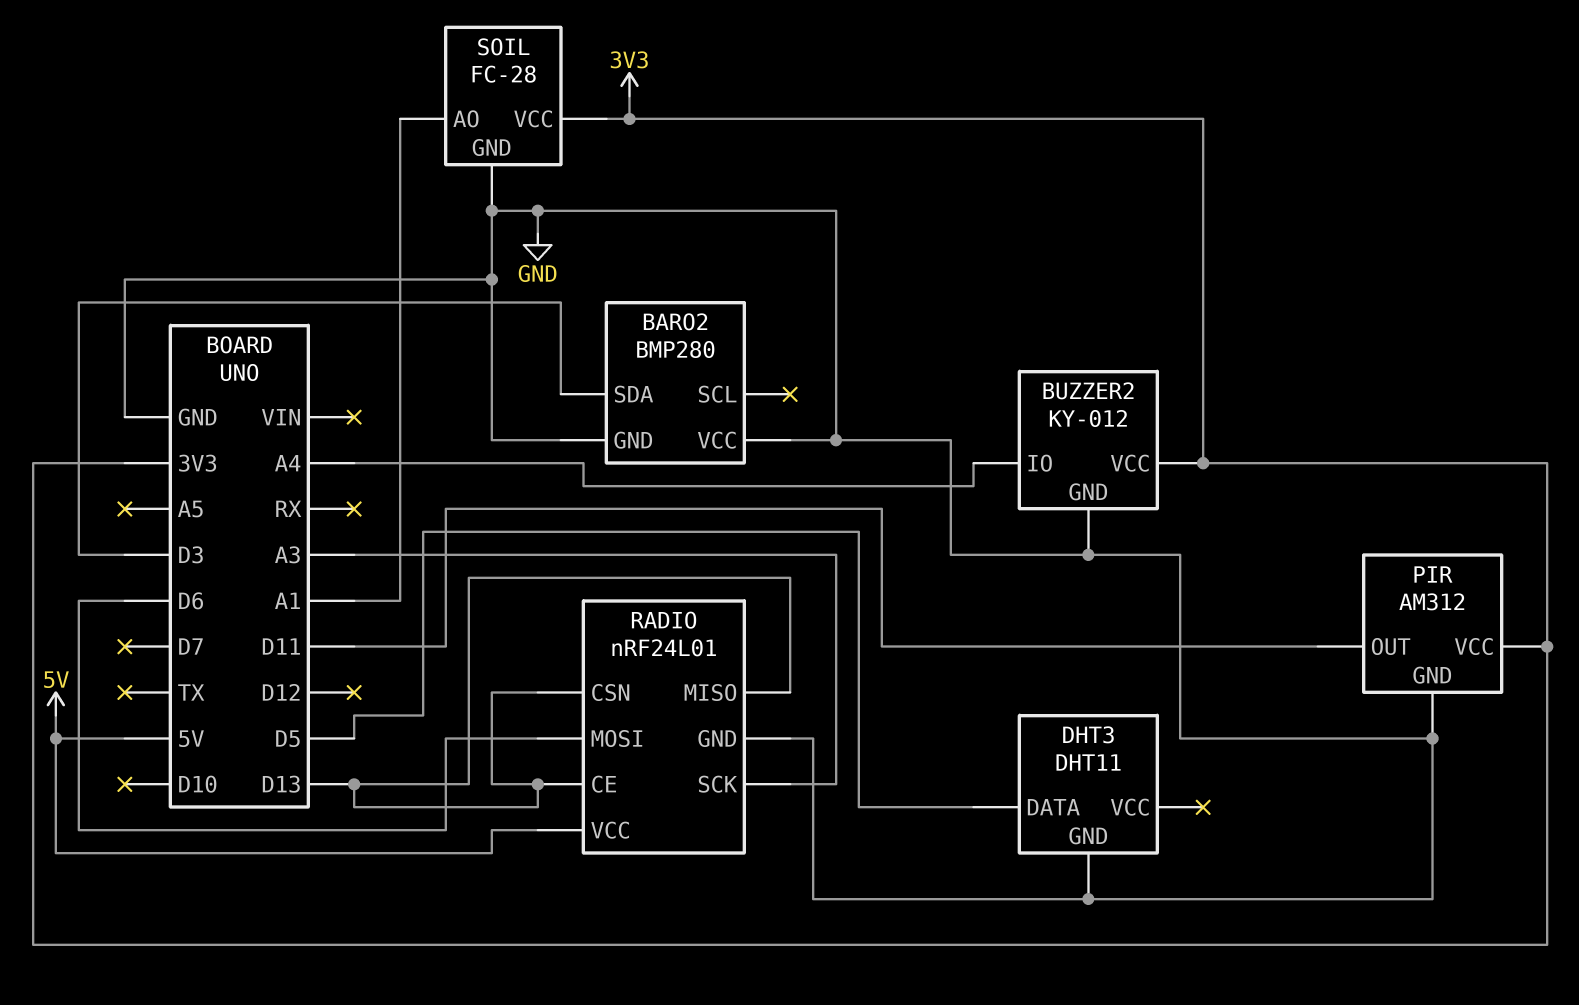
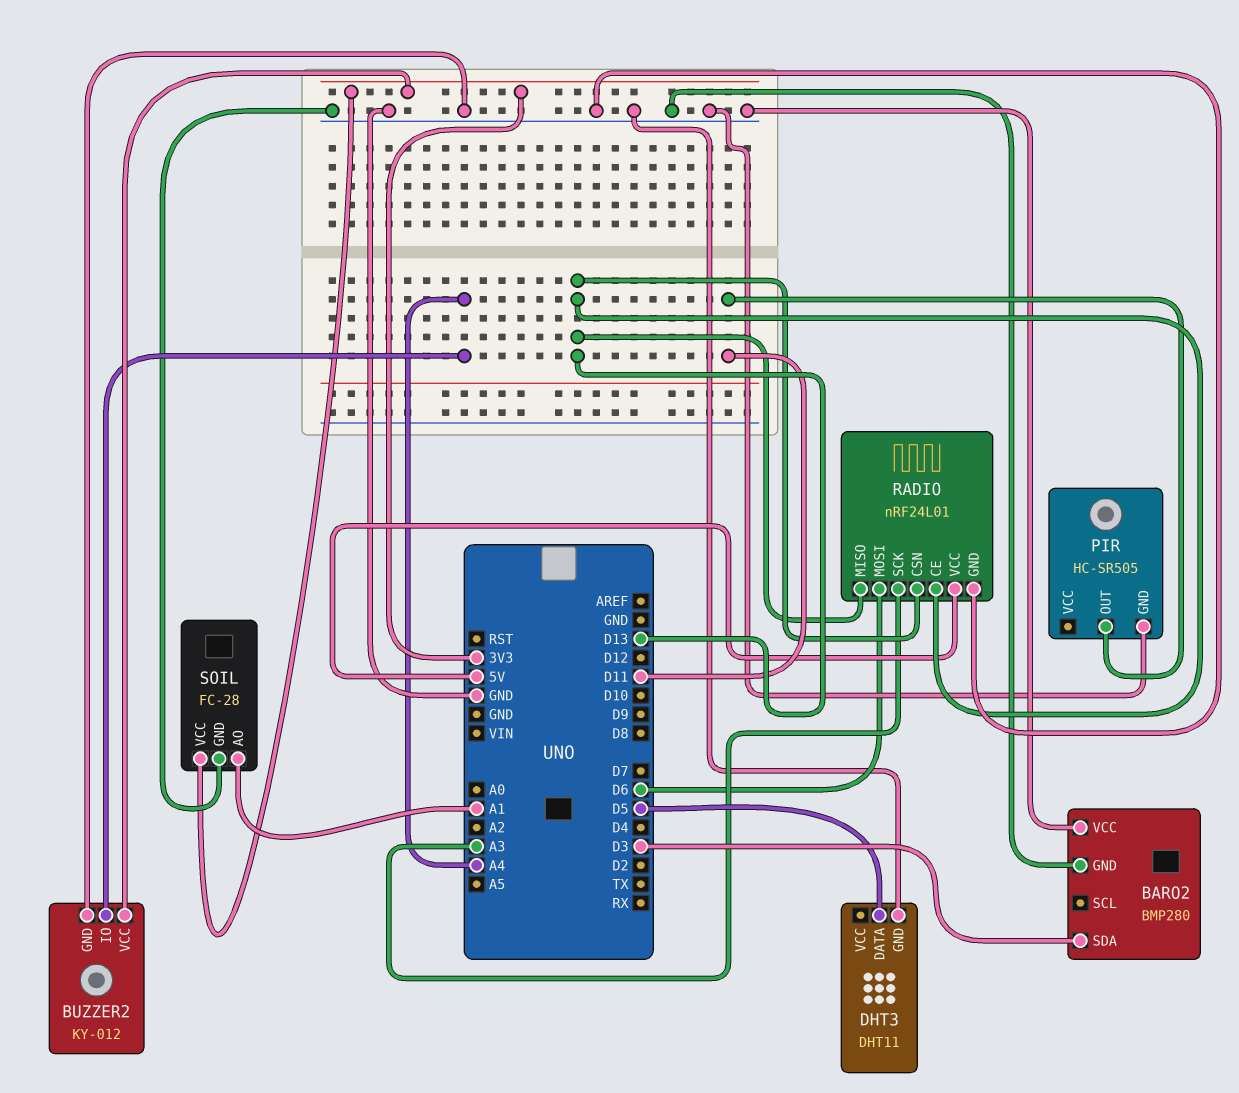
PIR: AM312 -> HC-SR505
PIR pin VCC: 3V3 -> none

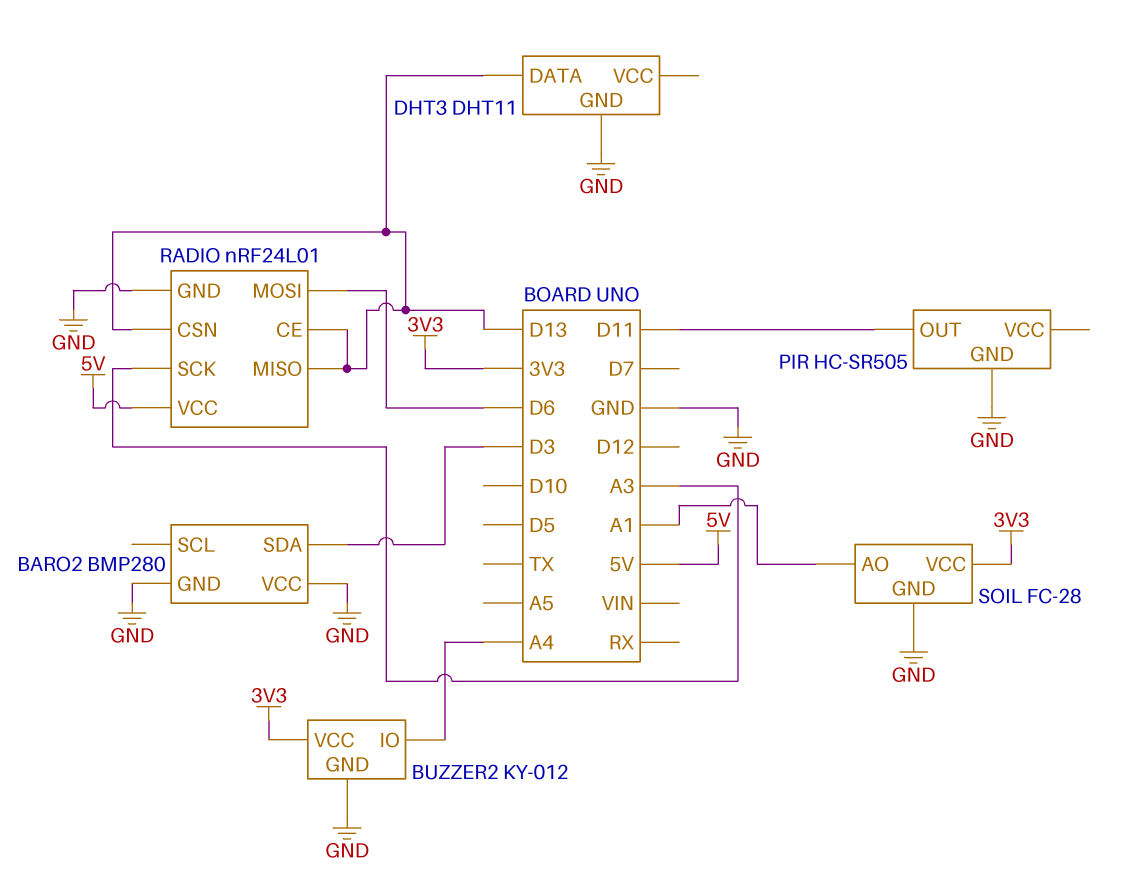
DHT3 pin DATA: D5 -> D13

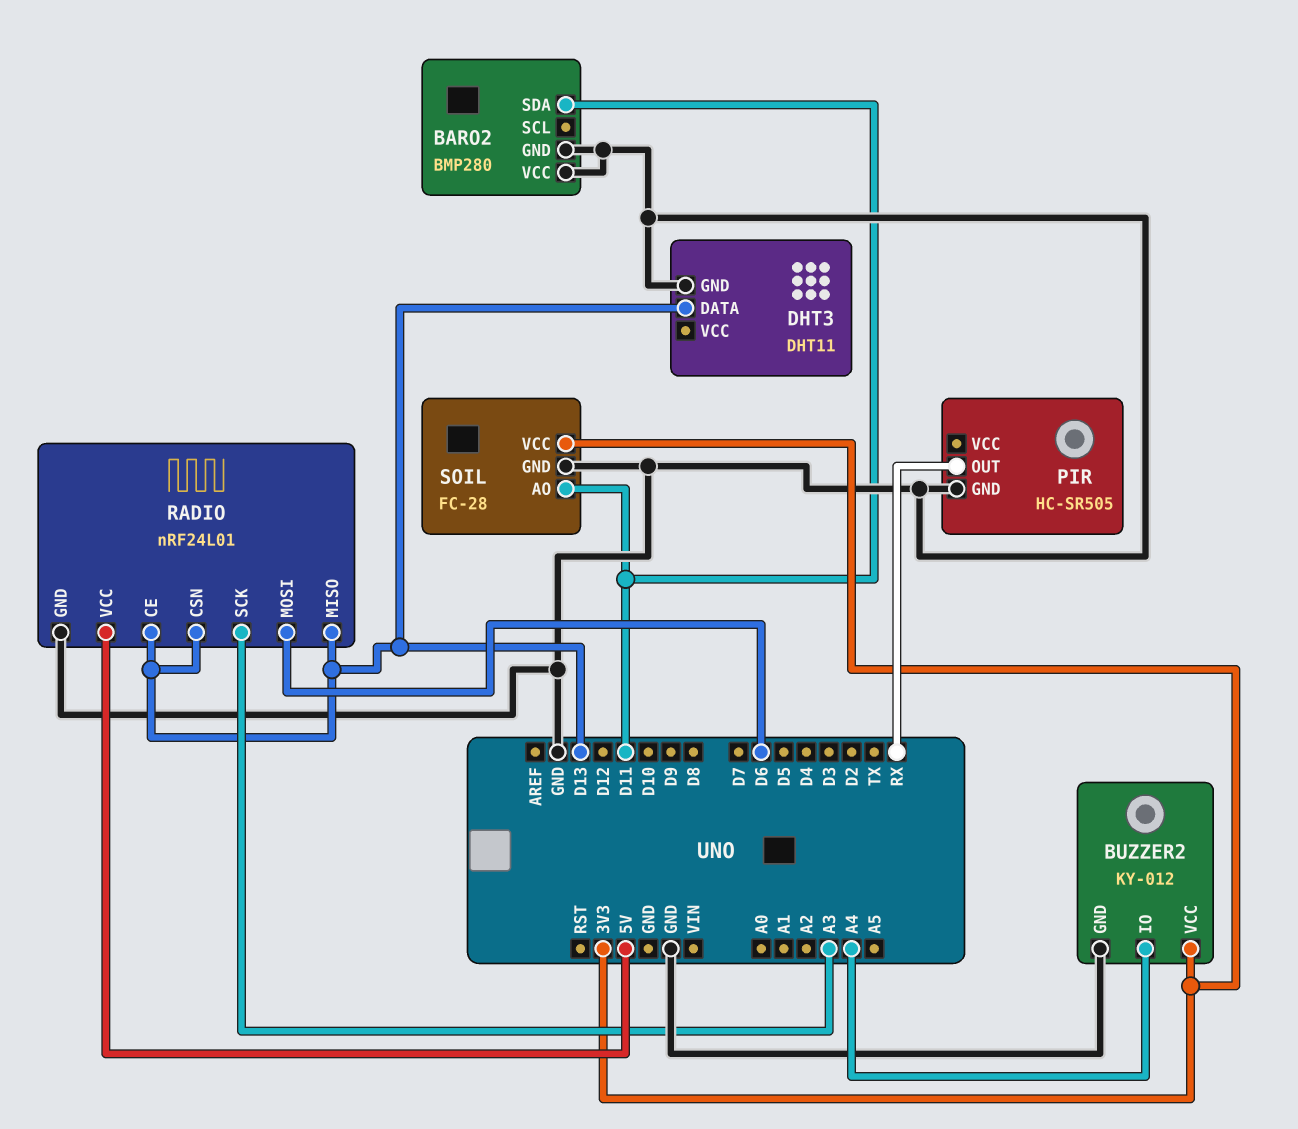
BARO2 pin SDA: D3 -> D11
PIR pin OUT: D11 -> RX
SOIL pin AO: A1 -> D11

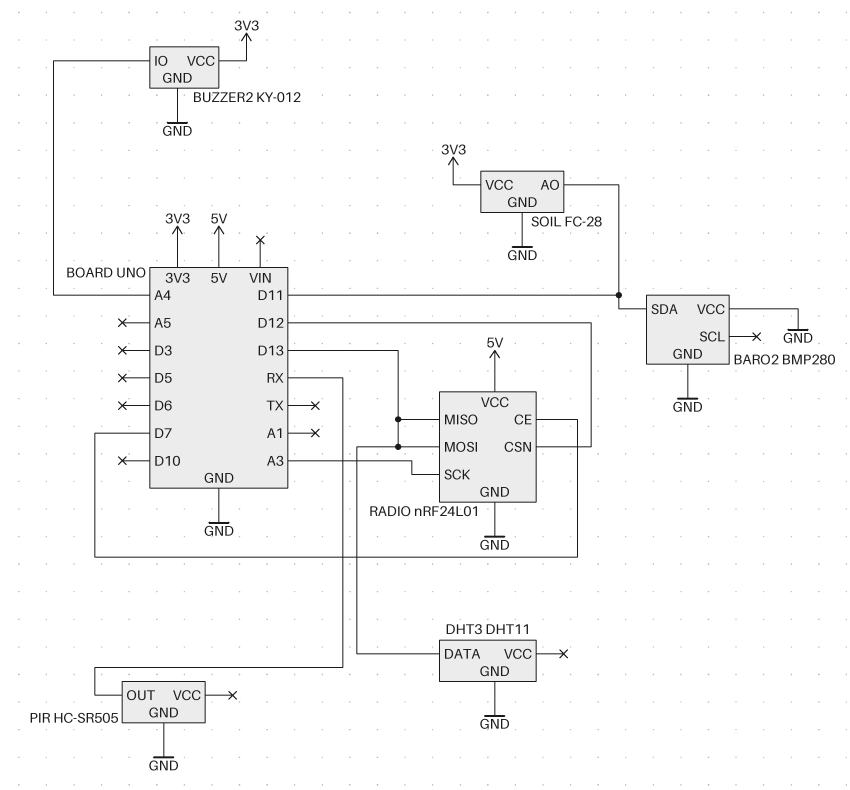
RADIO pin CE: D13 -> D7
RADIO pin CSN: D13 -> D12
RADIO pin MOSI: D6 -> D13

